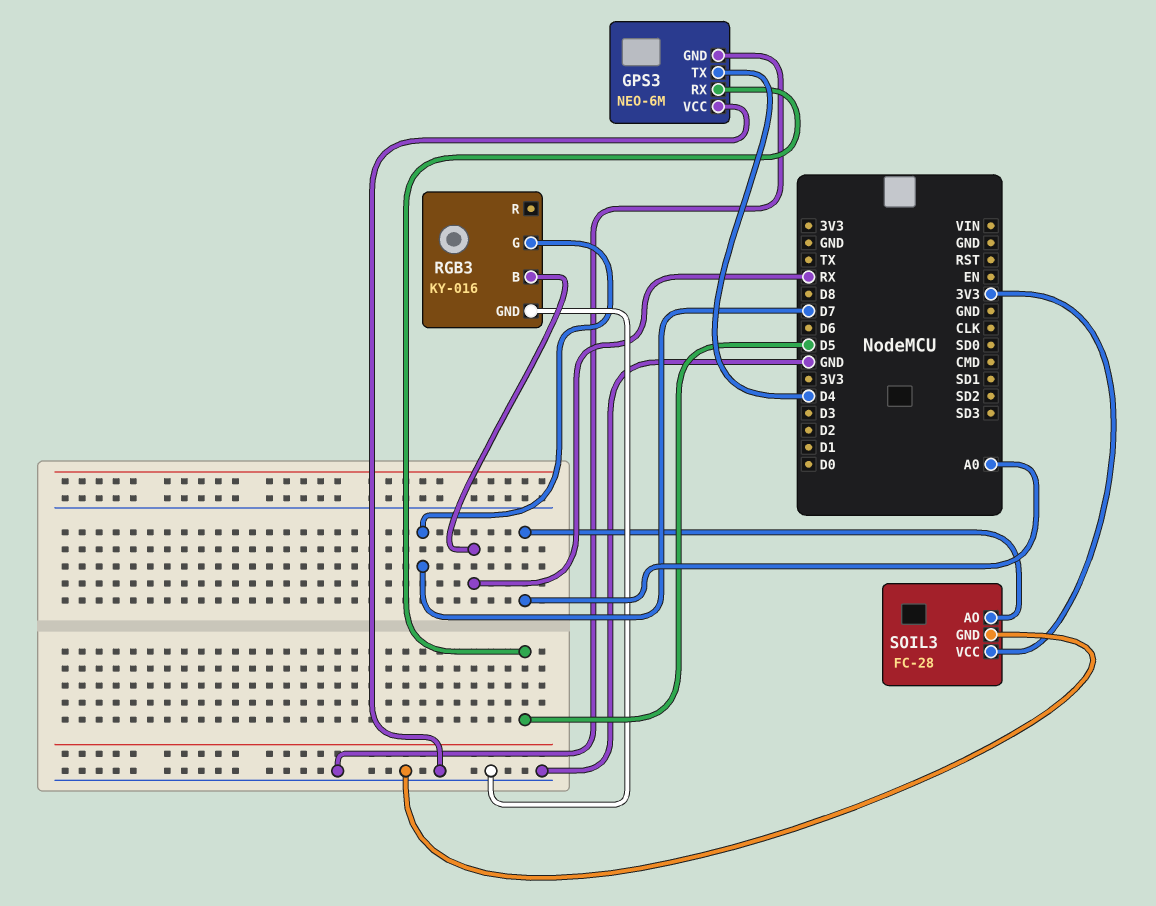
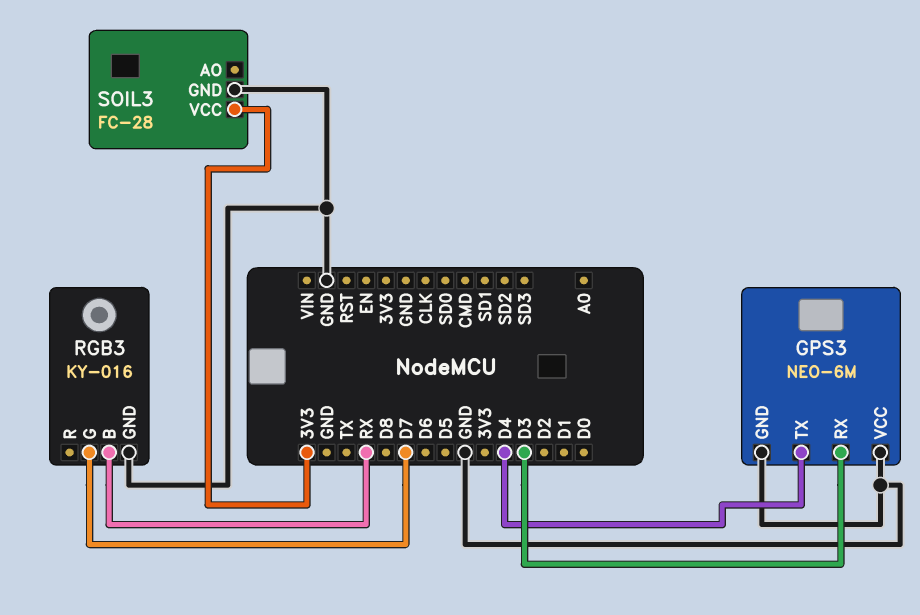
GPS3 pin RX: D5 -> D3
SOIL3 pin AO: A0 -> none

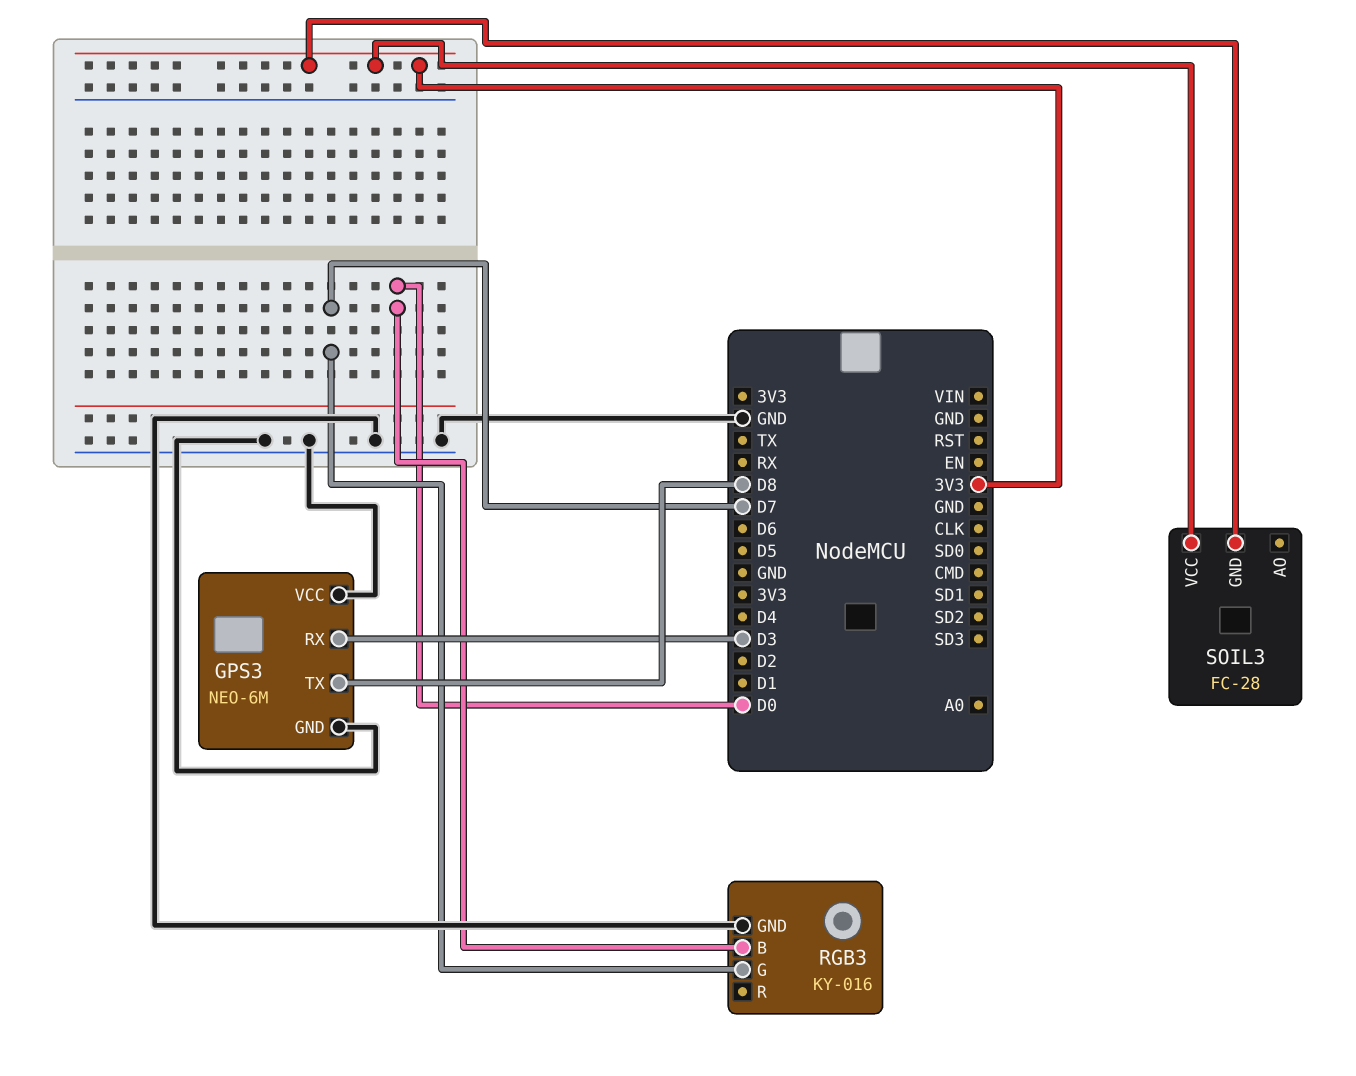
GPS3 pin TX: D4 -> D8
RGB3 pin B: RX -> D0
SOIL3 pin GND: GND -> 3V3

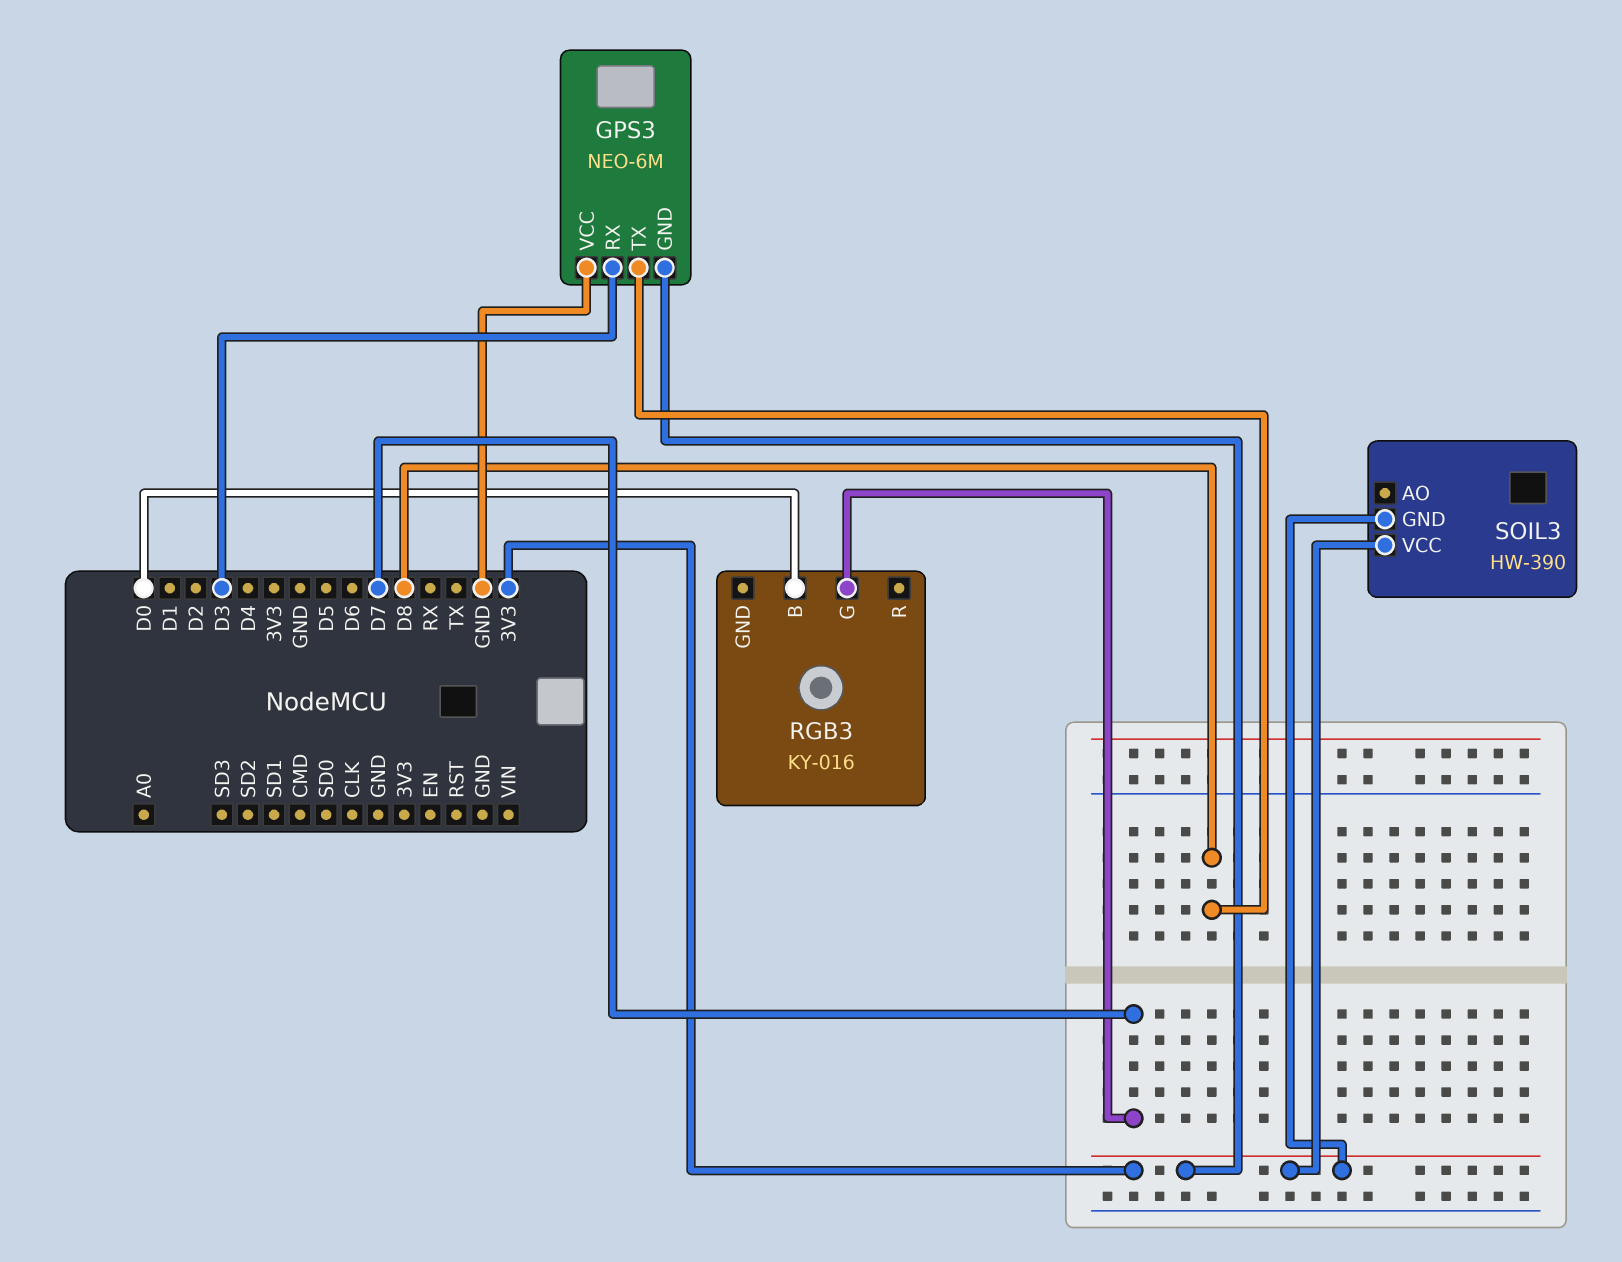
GPS3 pin GND: GND -> 3V3
RGB3 pin GND: GND -> none
SOIL3: FC-28 -> HW-390

